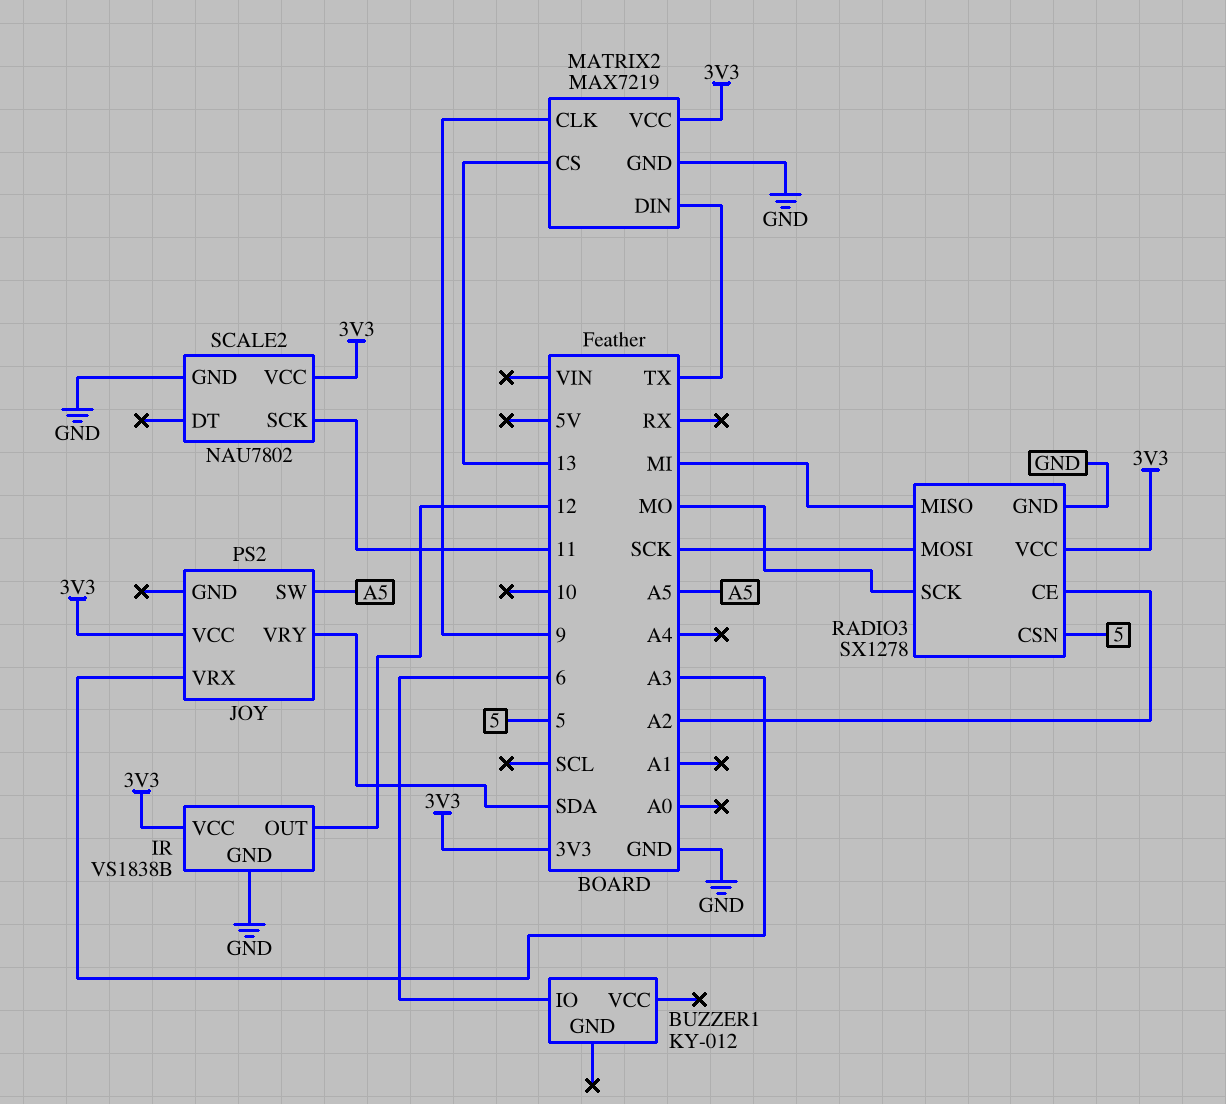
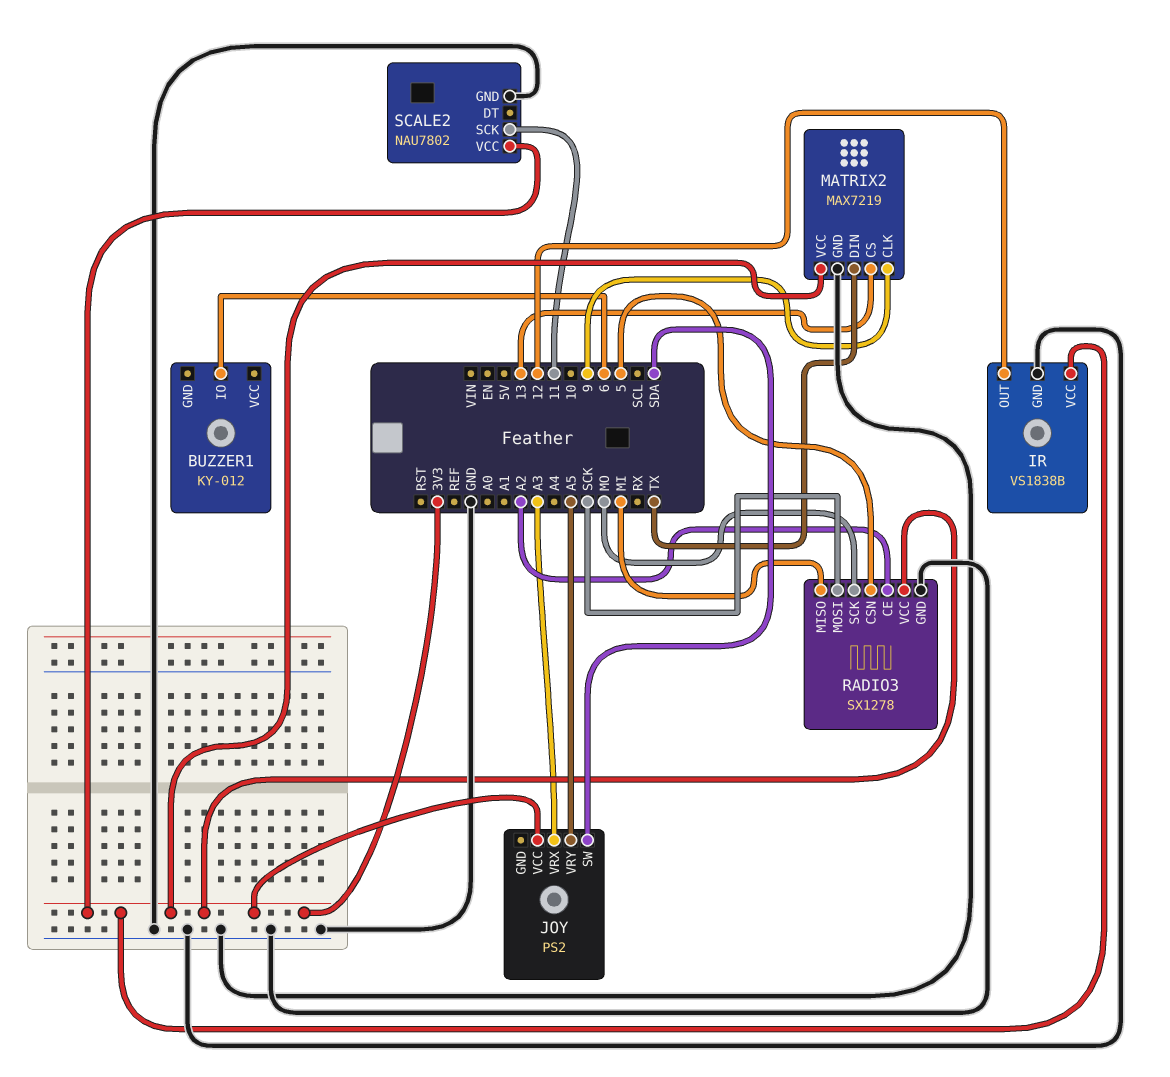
JOY pin SW: A5 -> SDA
JOY pin VRY: SDA -> A5

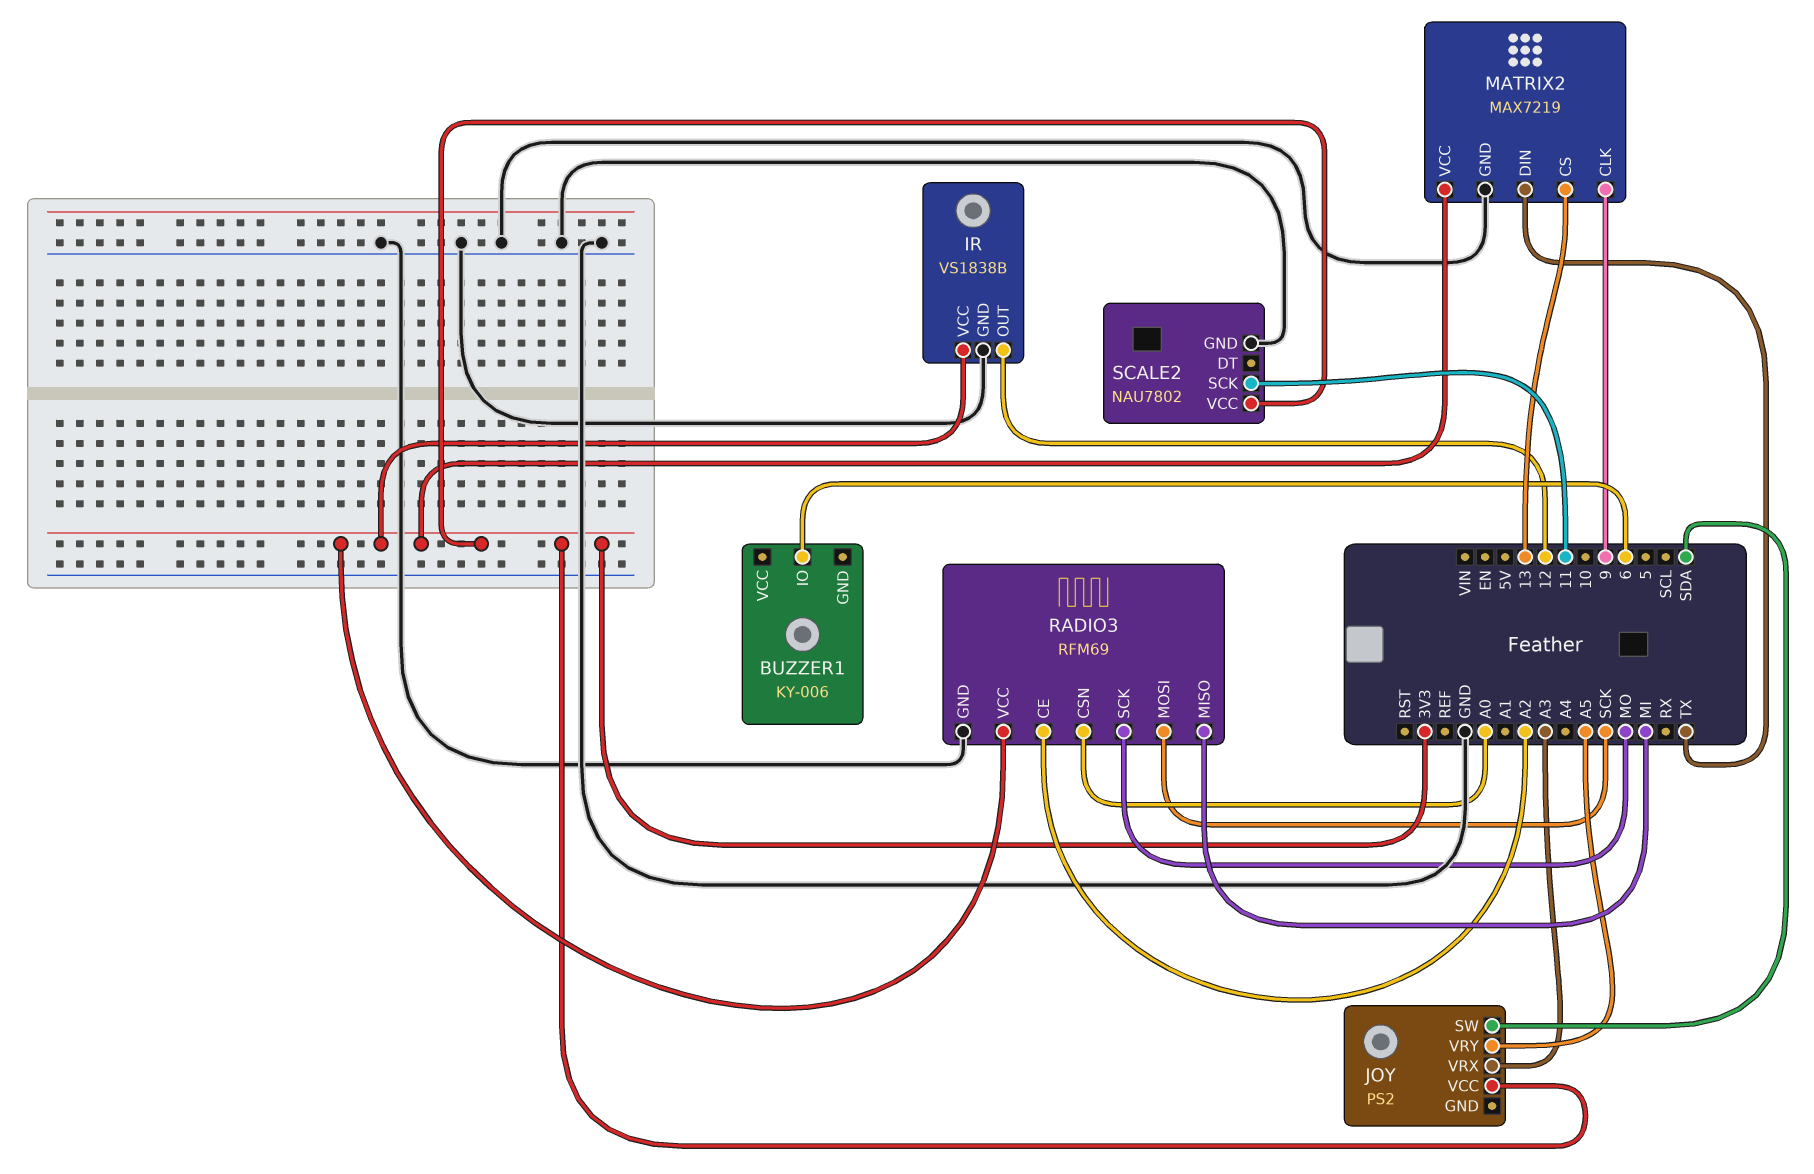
BUZZER1: KY-012 -> KY-006
RADIO3: SX1278 -> RFM69
RADIO3 pin CSN: 5 -> A0

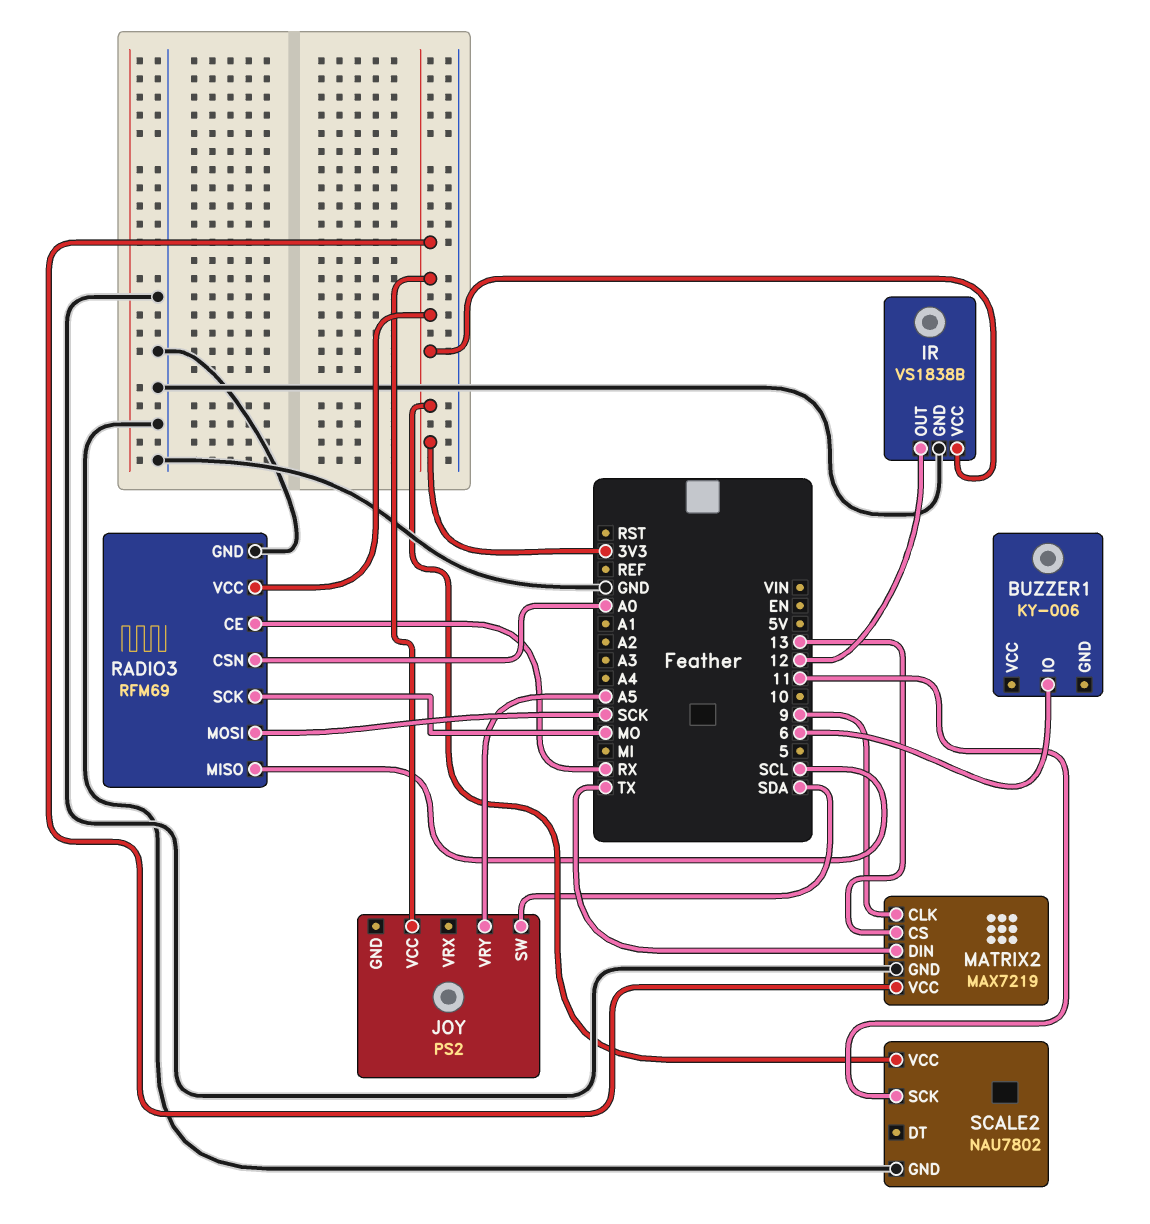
JOY pin VRX: A3 -> none
RADIO3 pin CE: A2 -> RX
RADIO3 pin MISO: MI -> SCL

